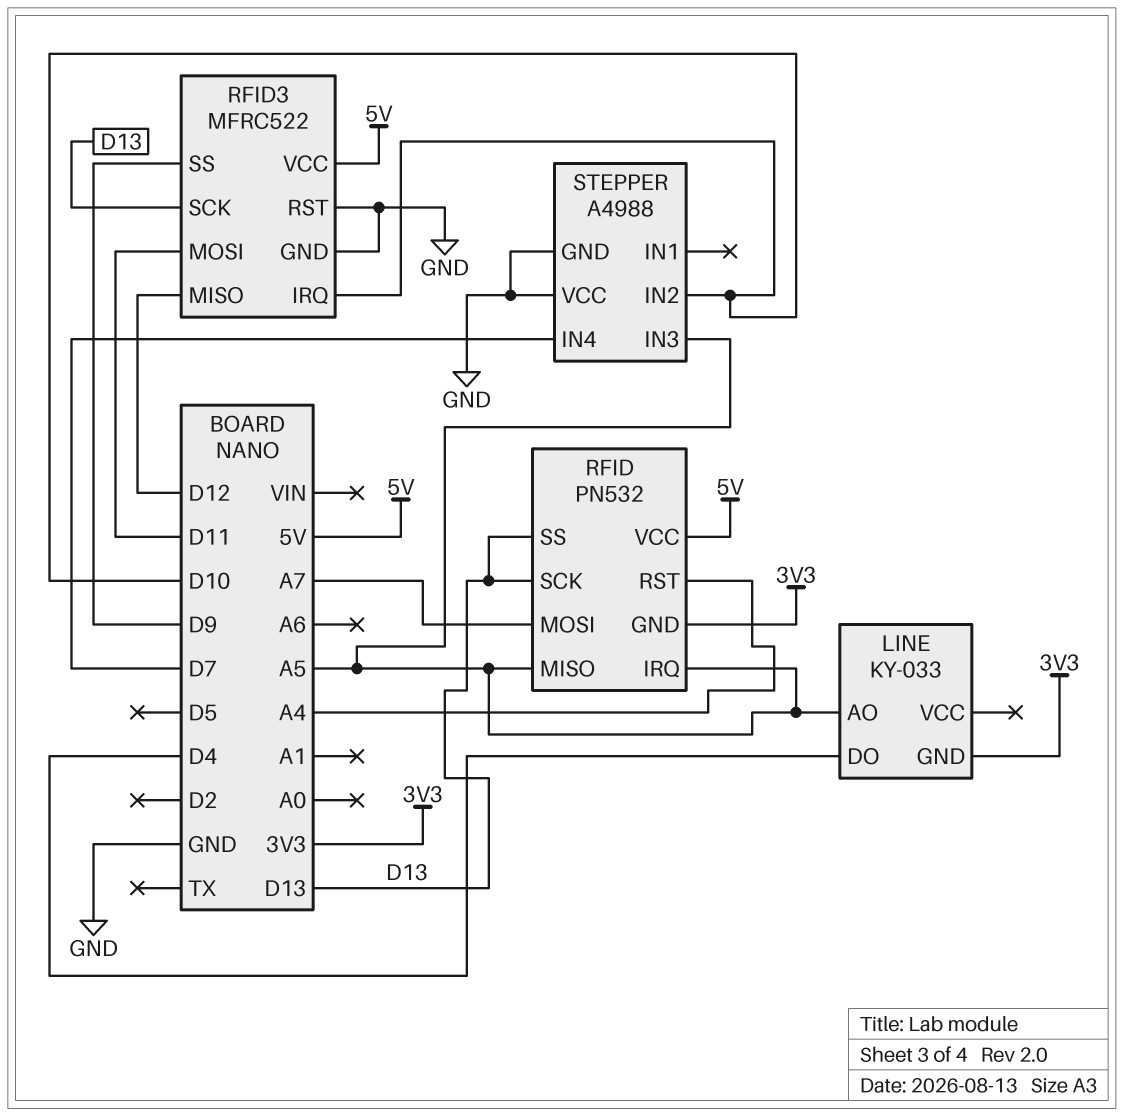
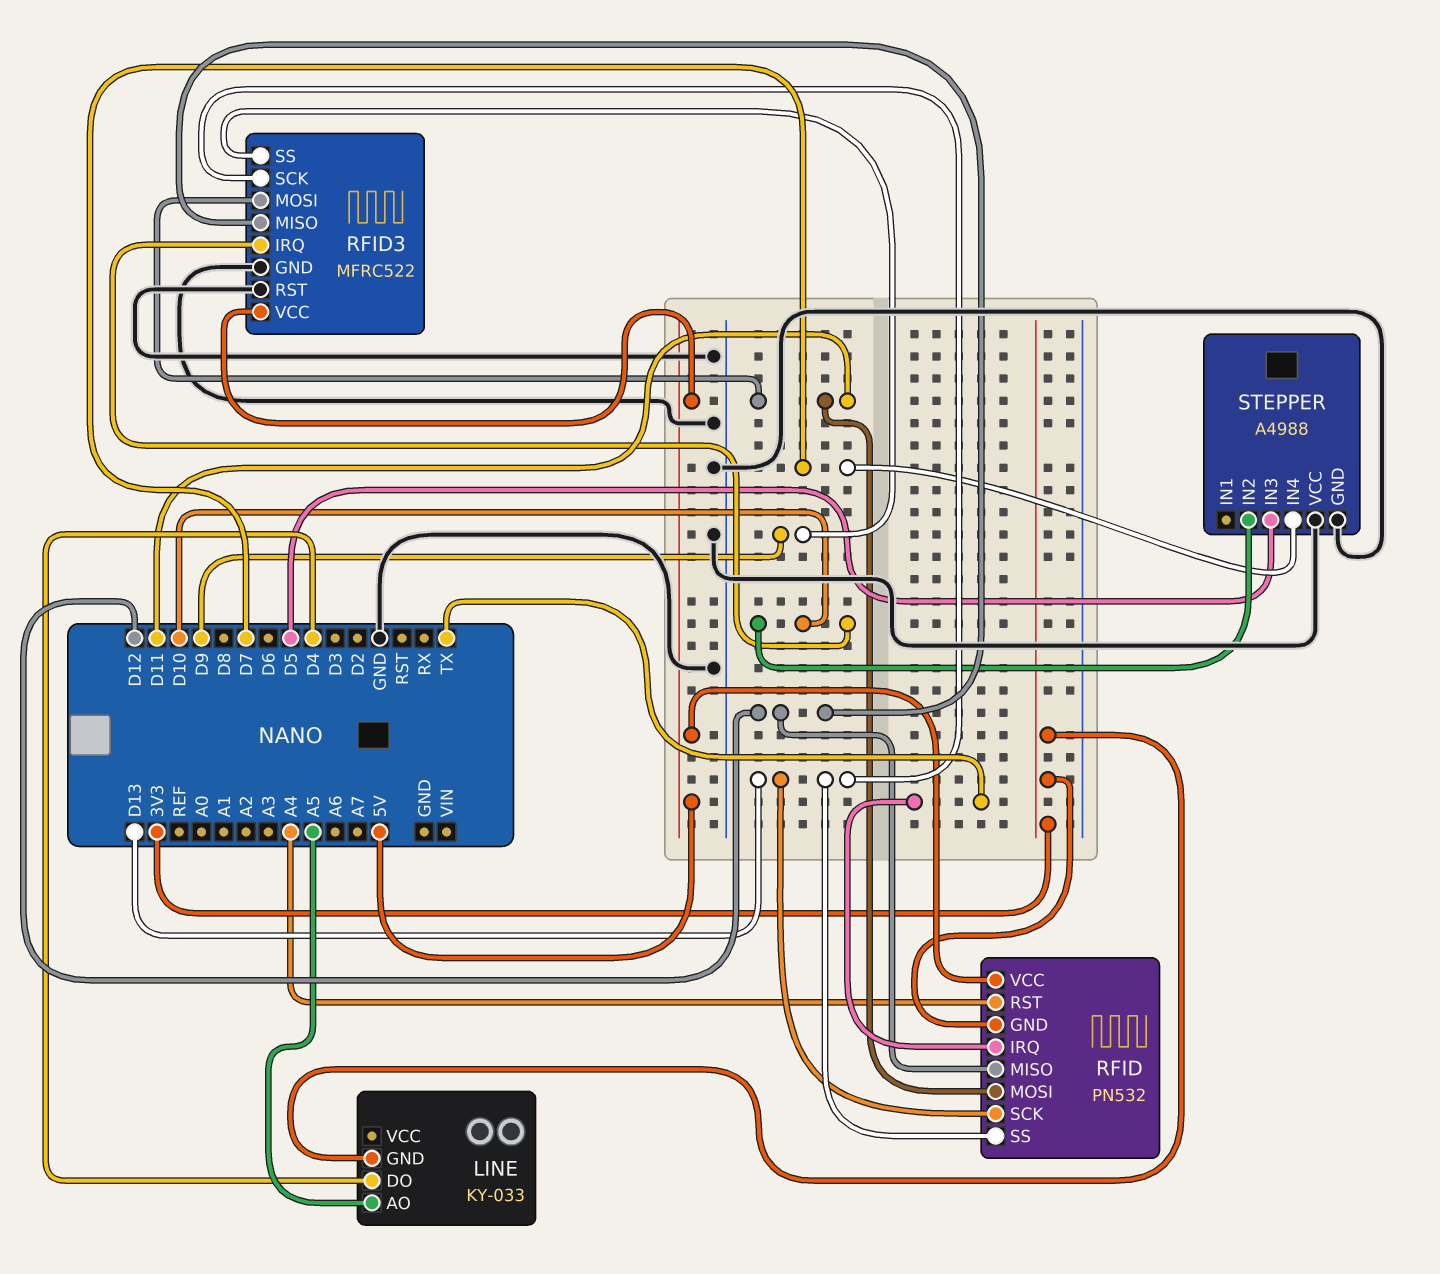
RFID pin IRQ: A5 -> TX
RFID pin MISO: A5 -> D12
RFID pin MOSI: A7 -> D11
STEPPER pin IN3: A5 -> D5

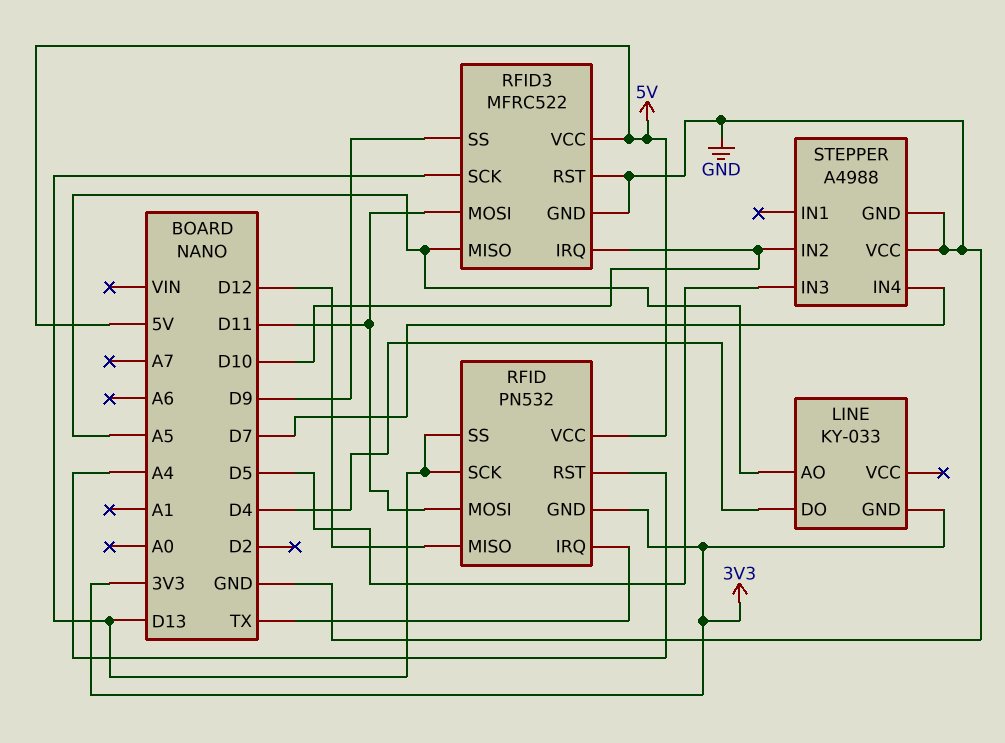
RFID3 pin MISO: D12 -> A5

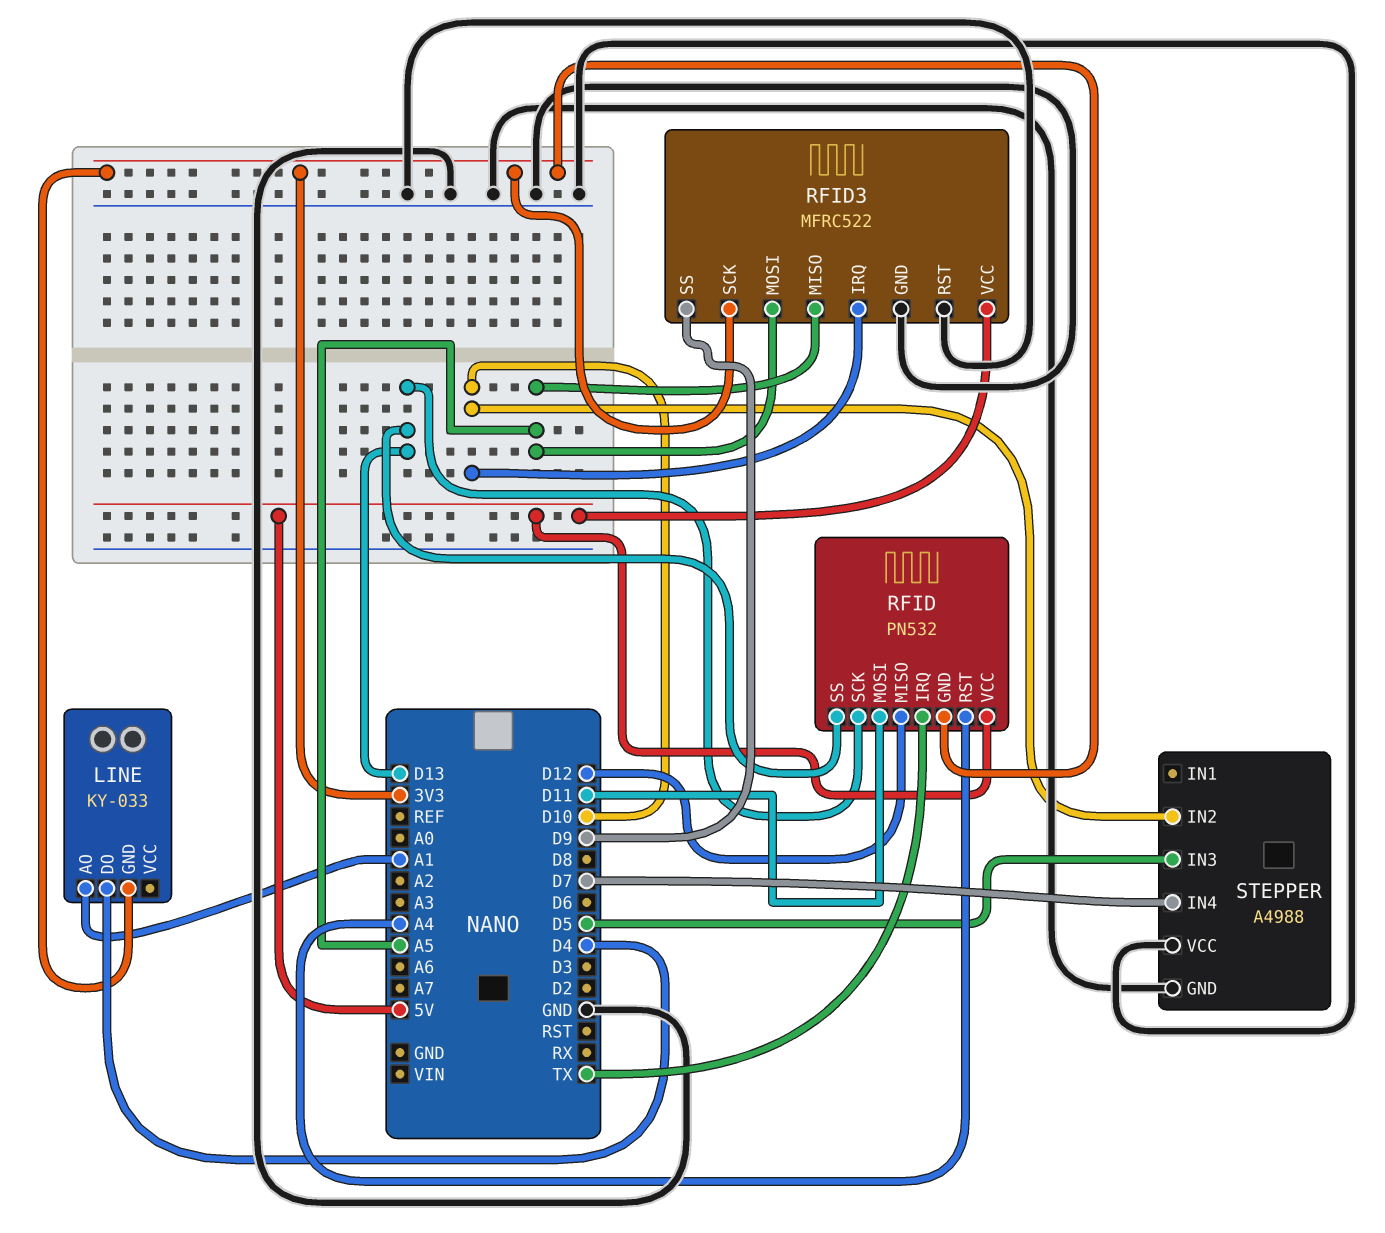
LINE pin AO: A5 -> A1
RFID3 pin MOSI: D11 -> A5
RFID3 pin SCK: D13 -> 3V3

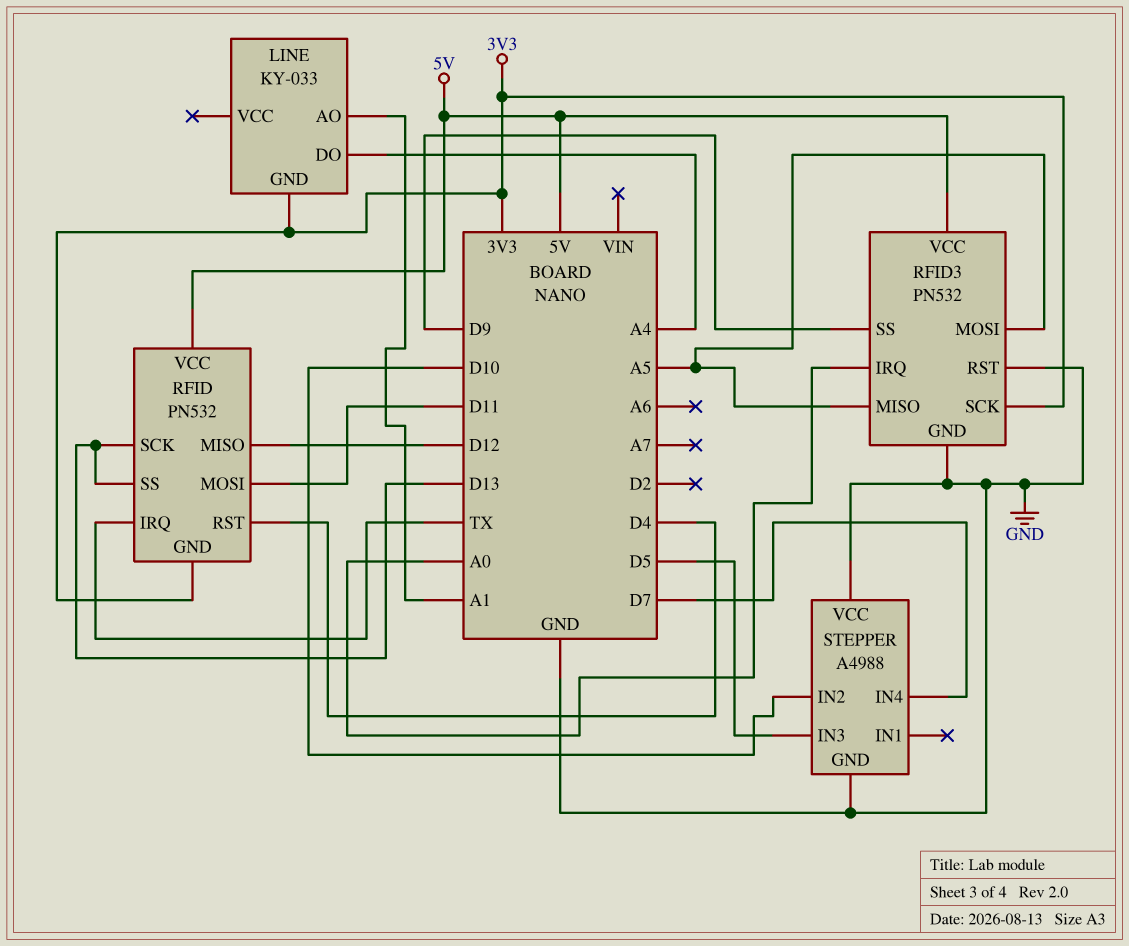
LINE pin DO: D4 -> A4
RFID pin RST: A4 -> D4
RFID3: MFRC522 -> PN532
RFID3 pin IRQ: D10 -> A0

